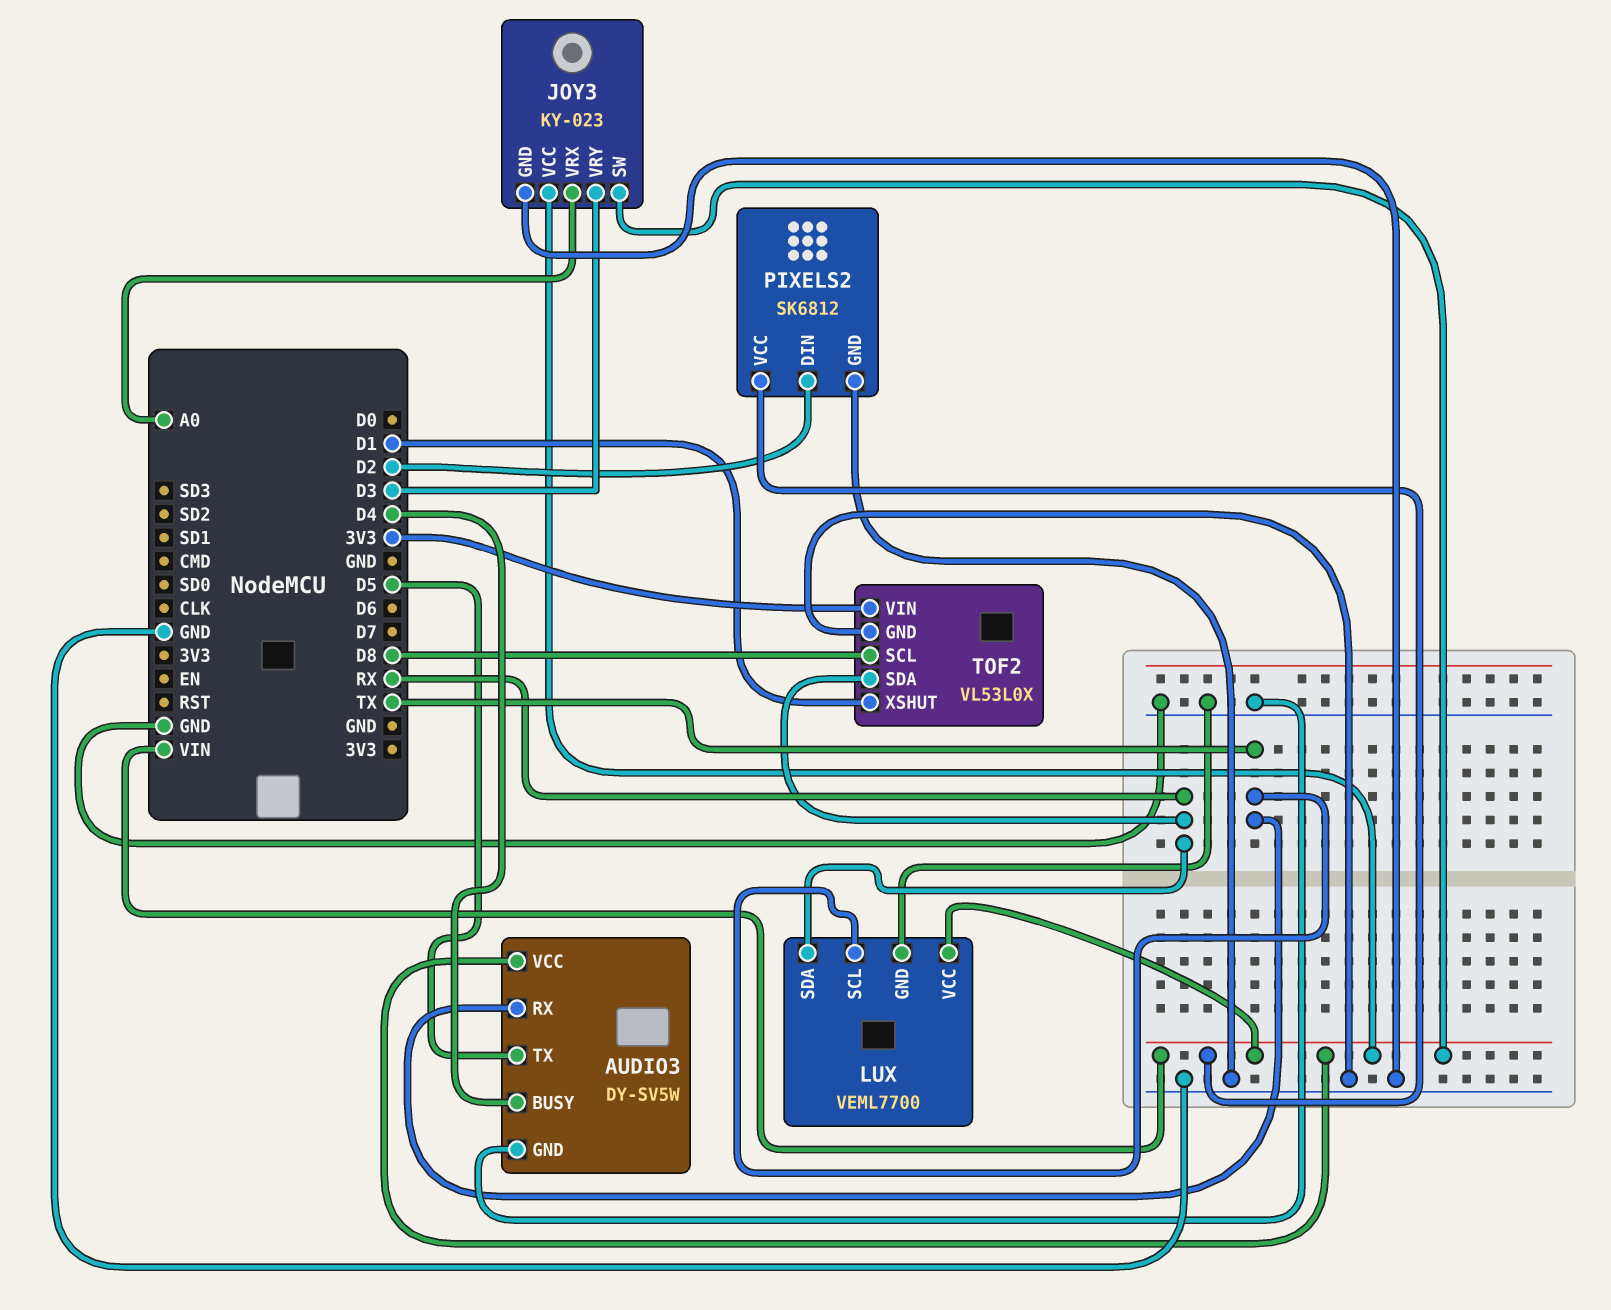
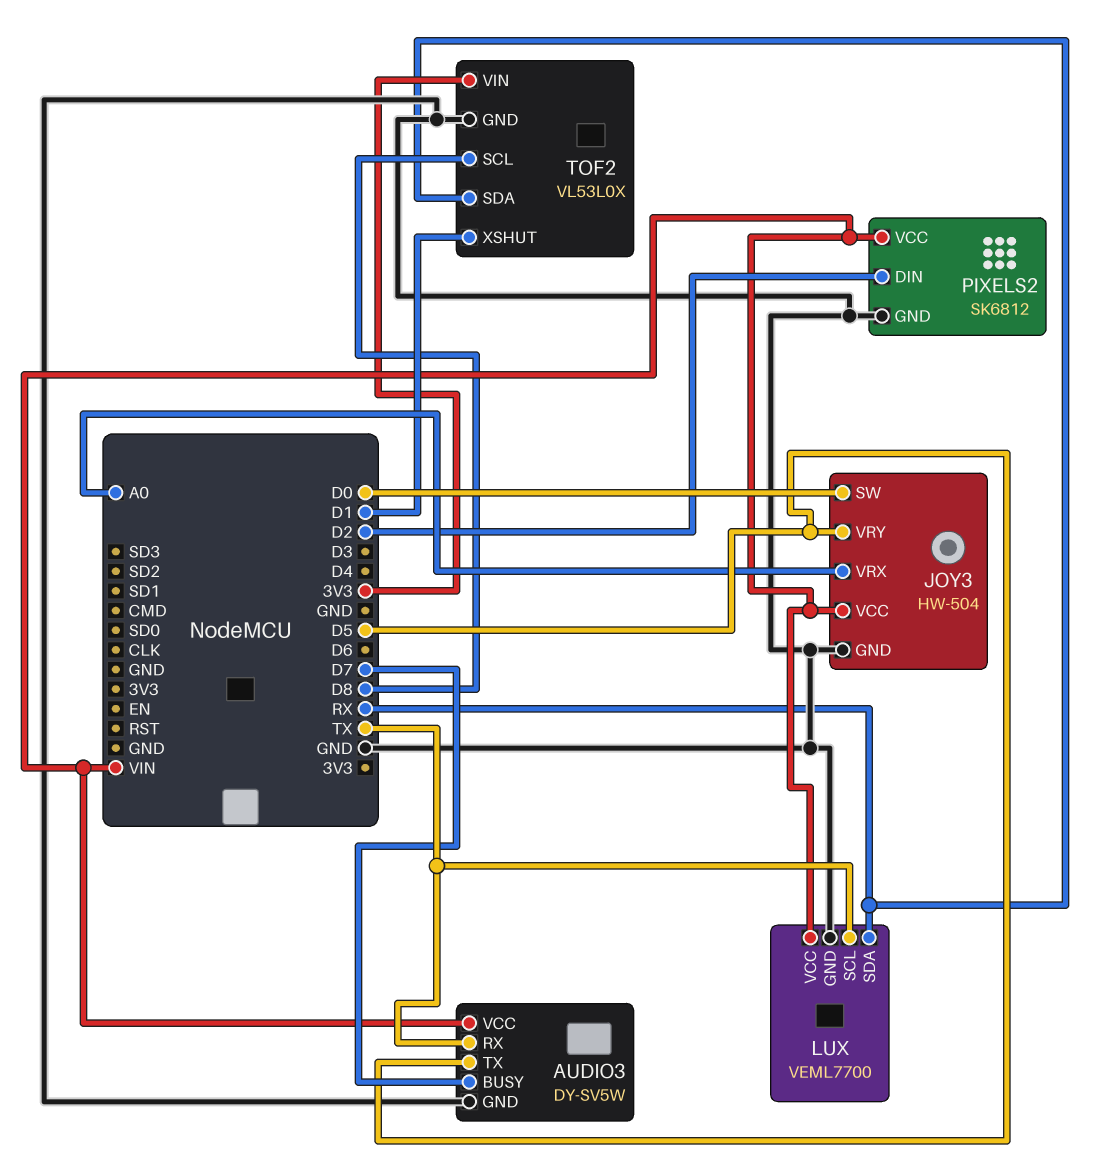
AUDIO3 pin BUSY: D4 -> D7
JOY3: KY-023 -> HW-504
JOY3 pin SW: VIN -> D0
JOY3 pin VRY: D3 -> D5

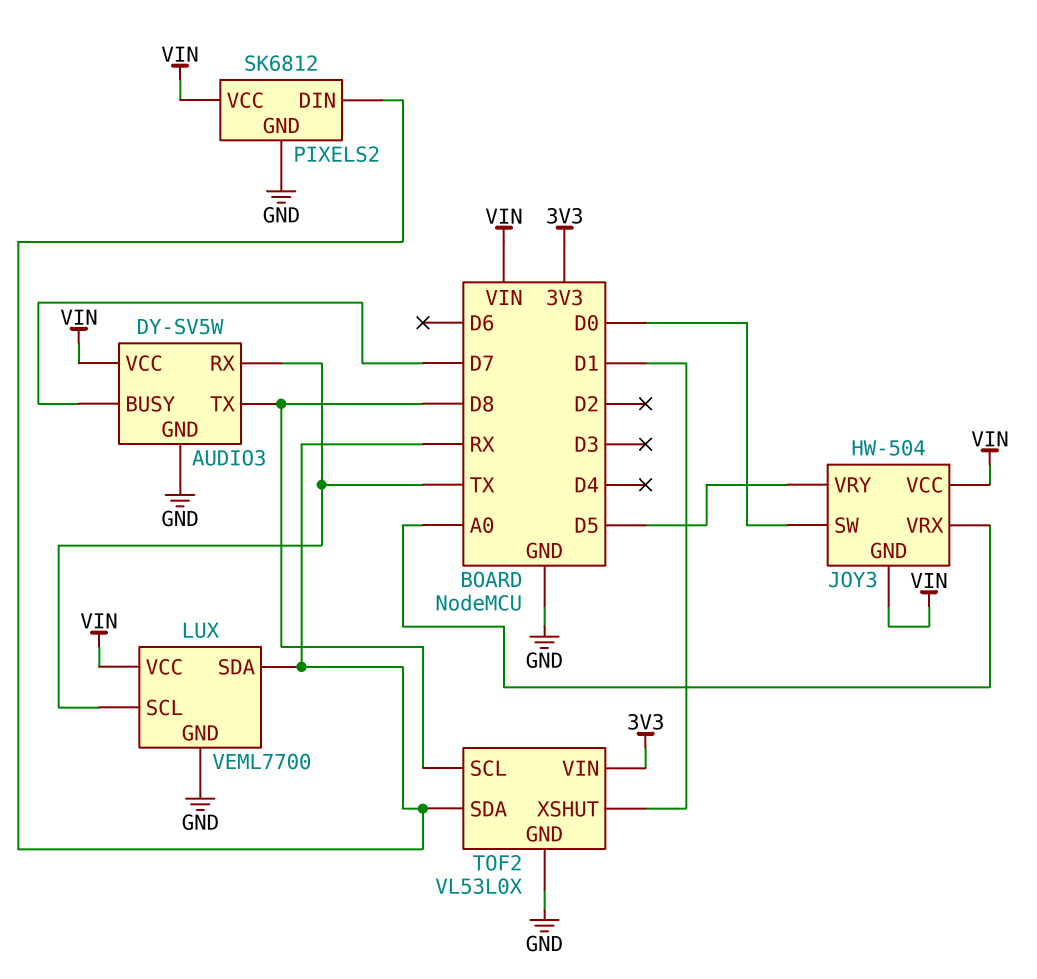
AUDIO3 pin TX: D5 -> D8
JOY3 pin GND: GND -> VIN
PIXELS2 pin DIN: D2 -> RX

